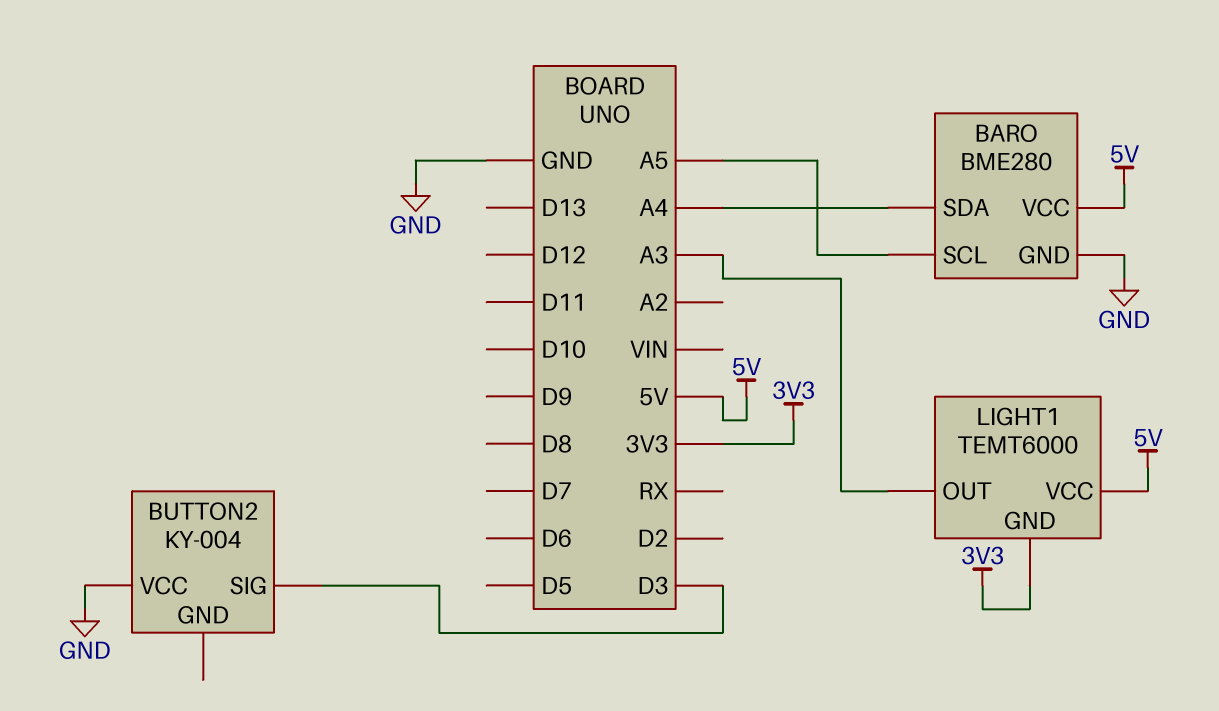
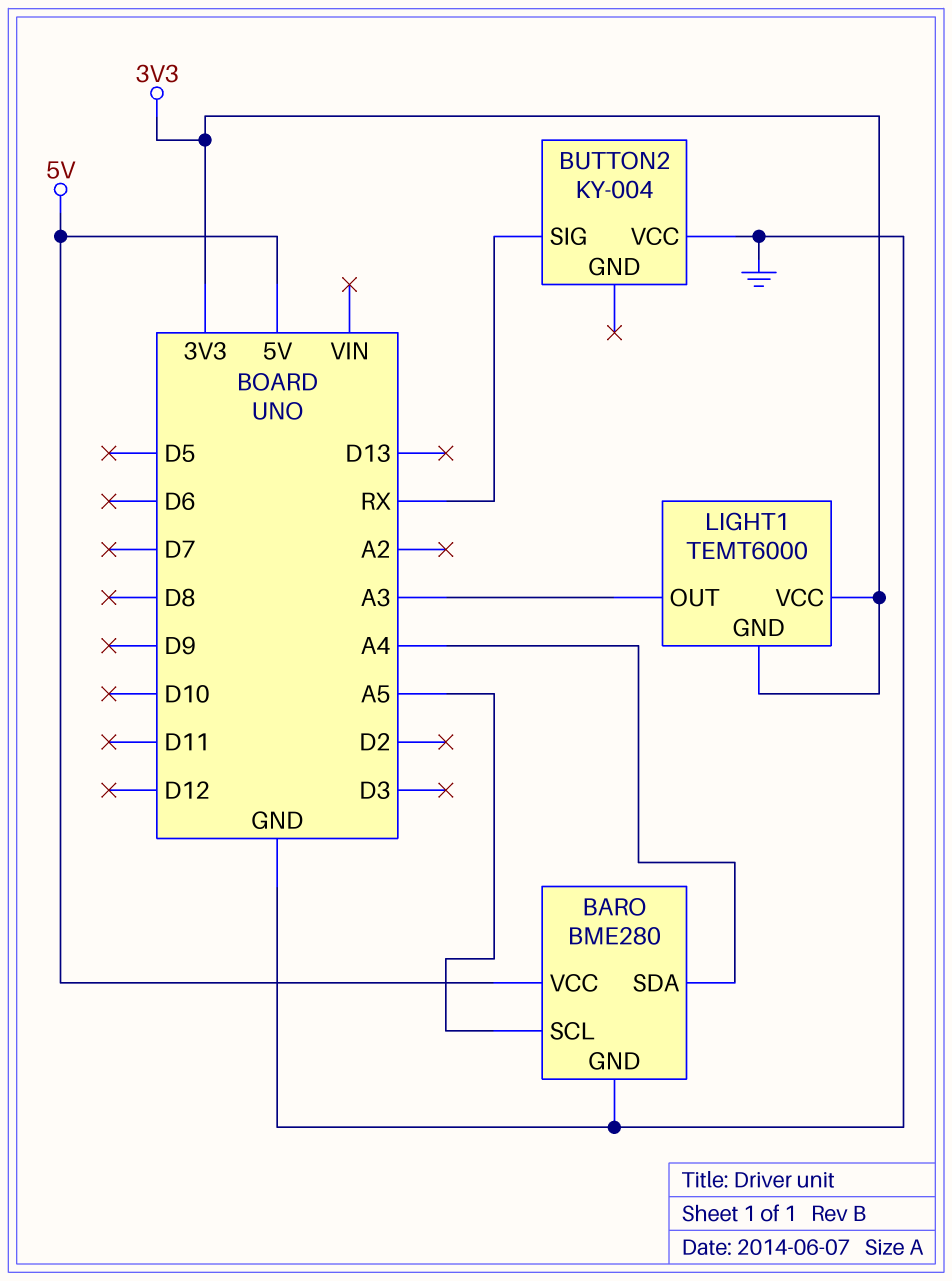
BUTTON2 pin SIG: D3 -> RX
LIGHT1 pin VCC: 5V -> 3V3

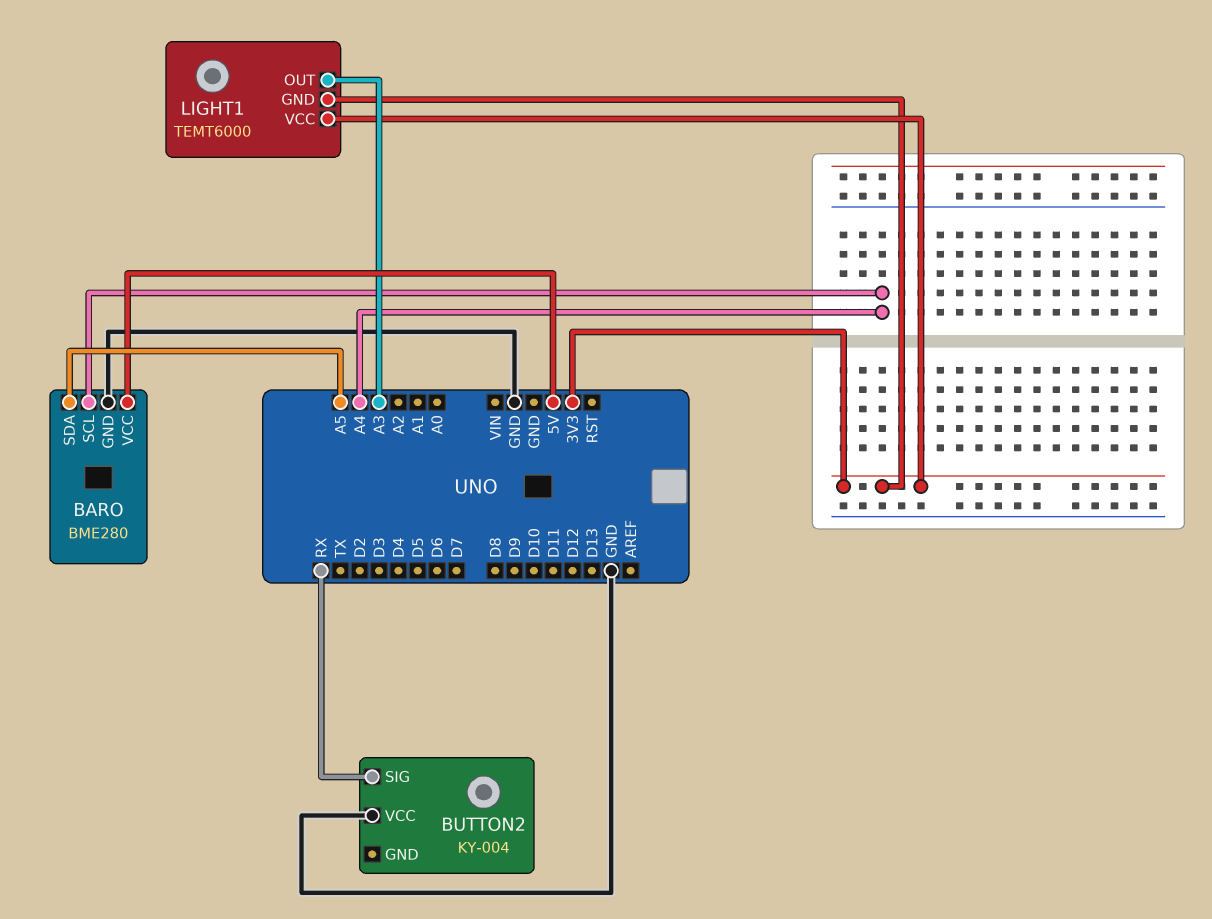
BARO pin SCL: A5 -> A4
BARO pin SDA: A4 -> A5

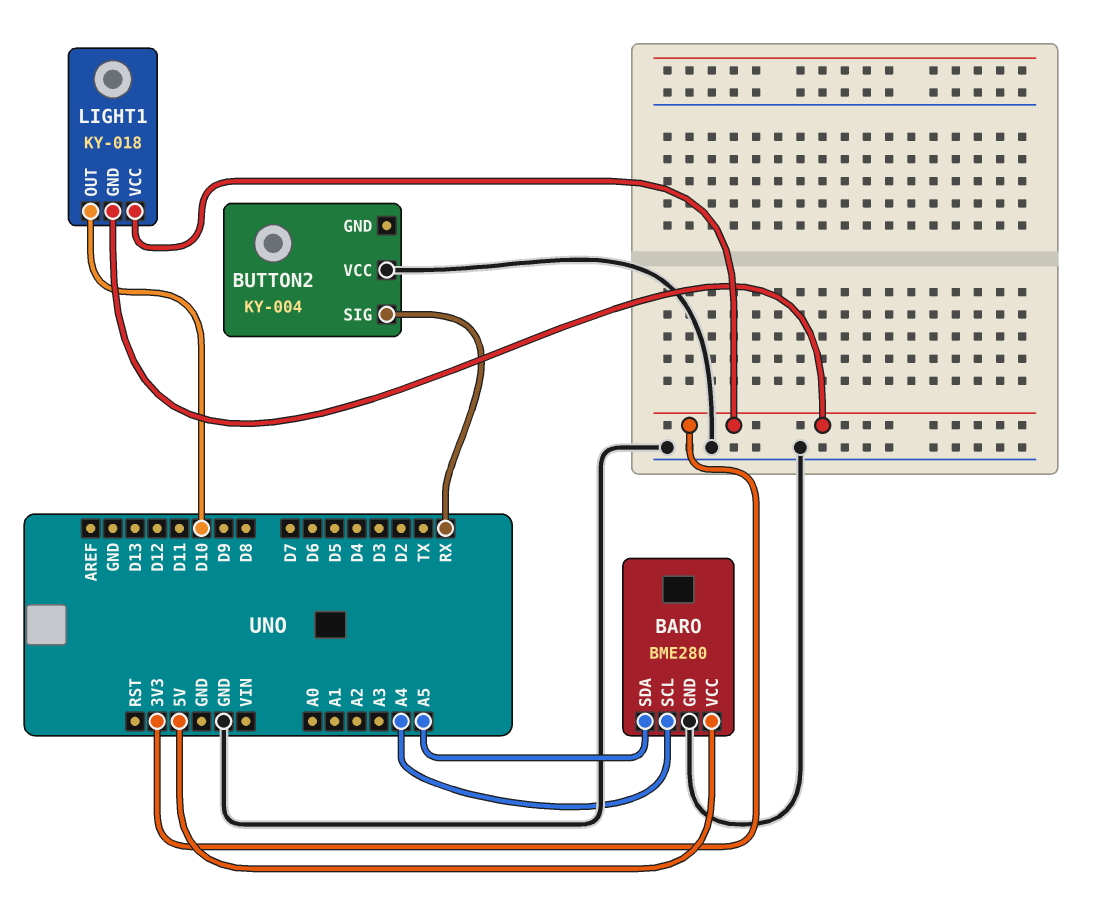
LIGHT1: TEMT6000 -> KY-018
LIGHT1 pin OUT: A3 -> D10

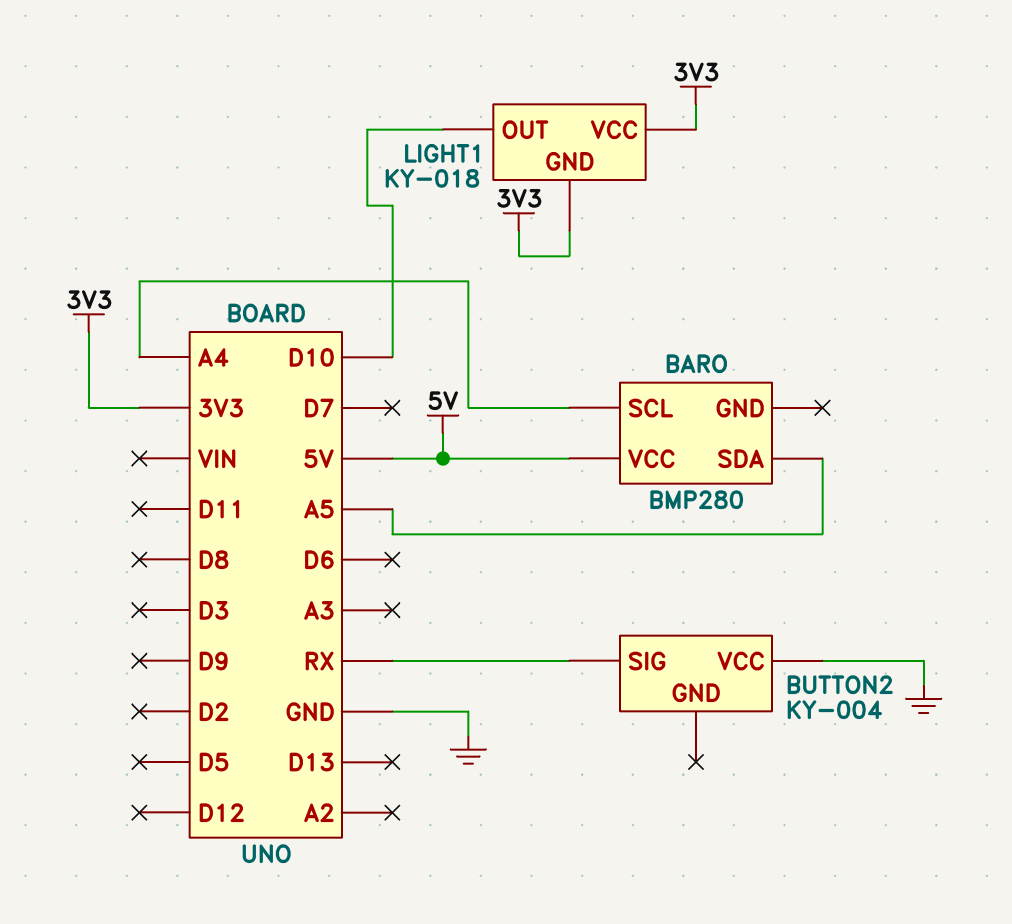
BARO: BME280 -> BMP280
BARO pin GND: GND -> none

